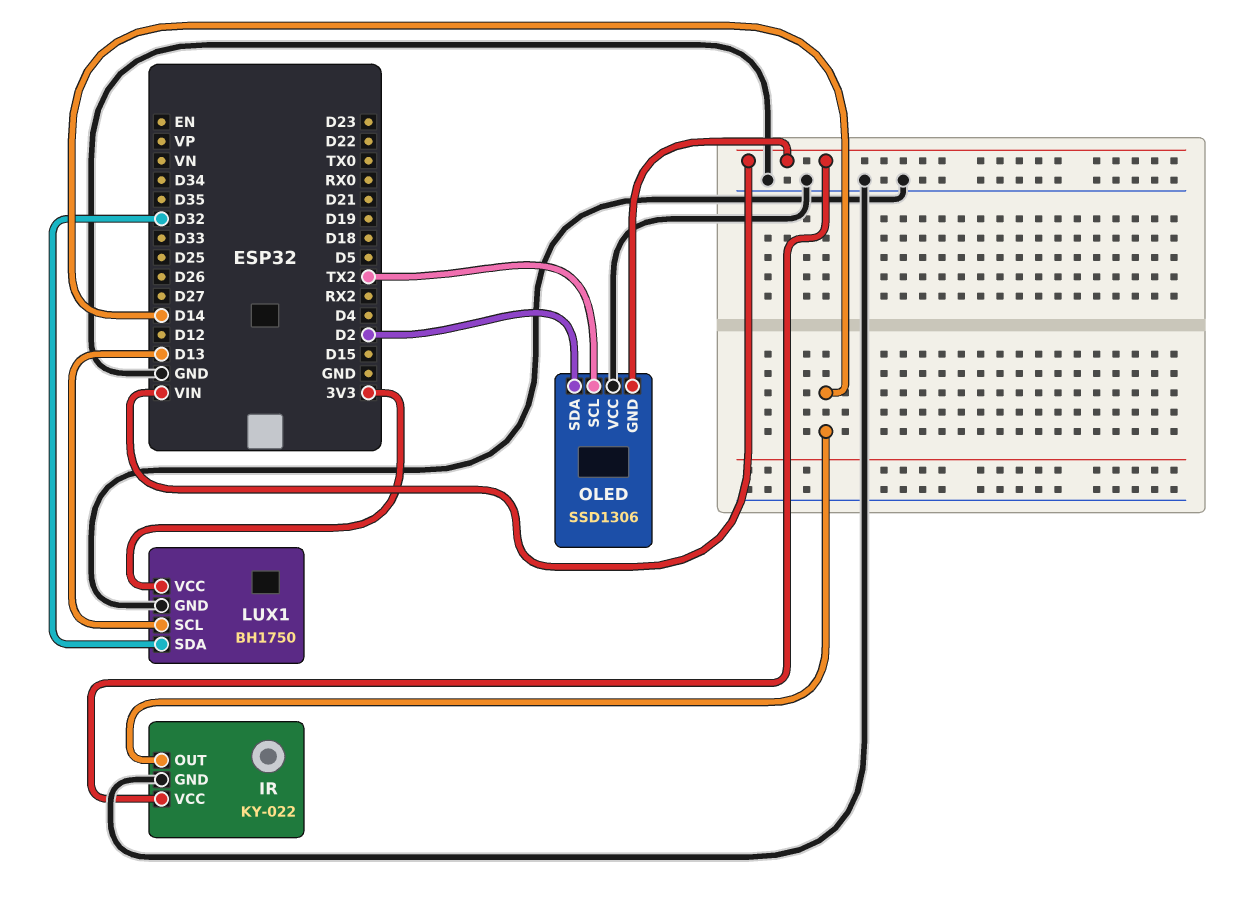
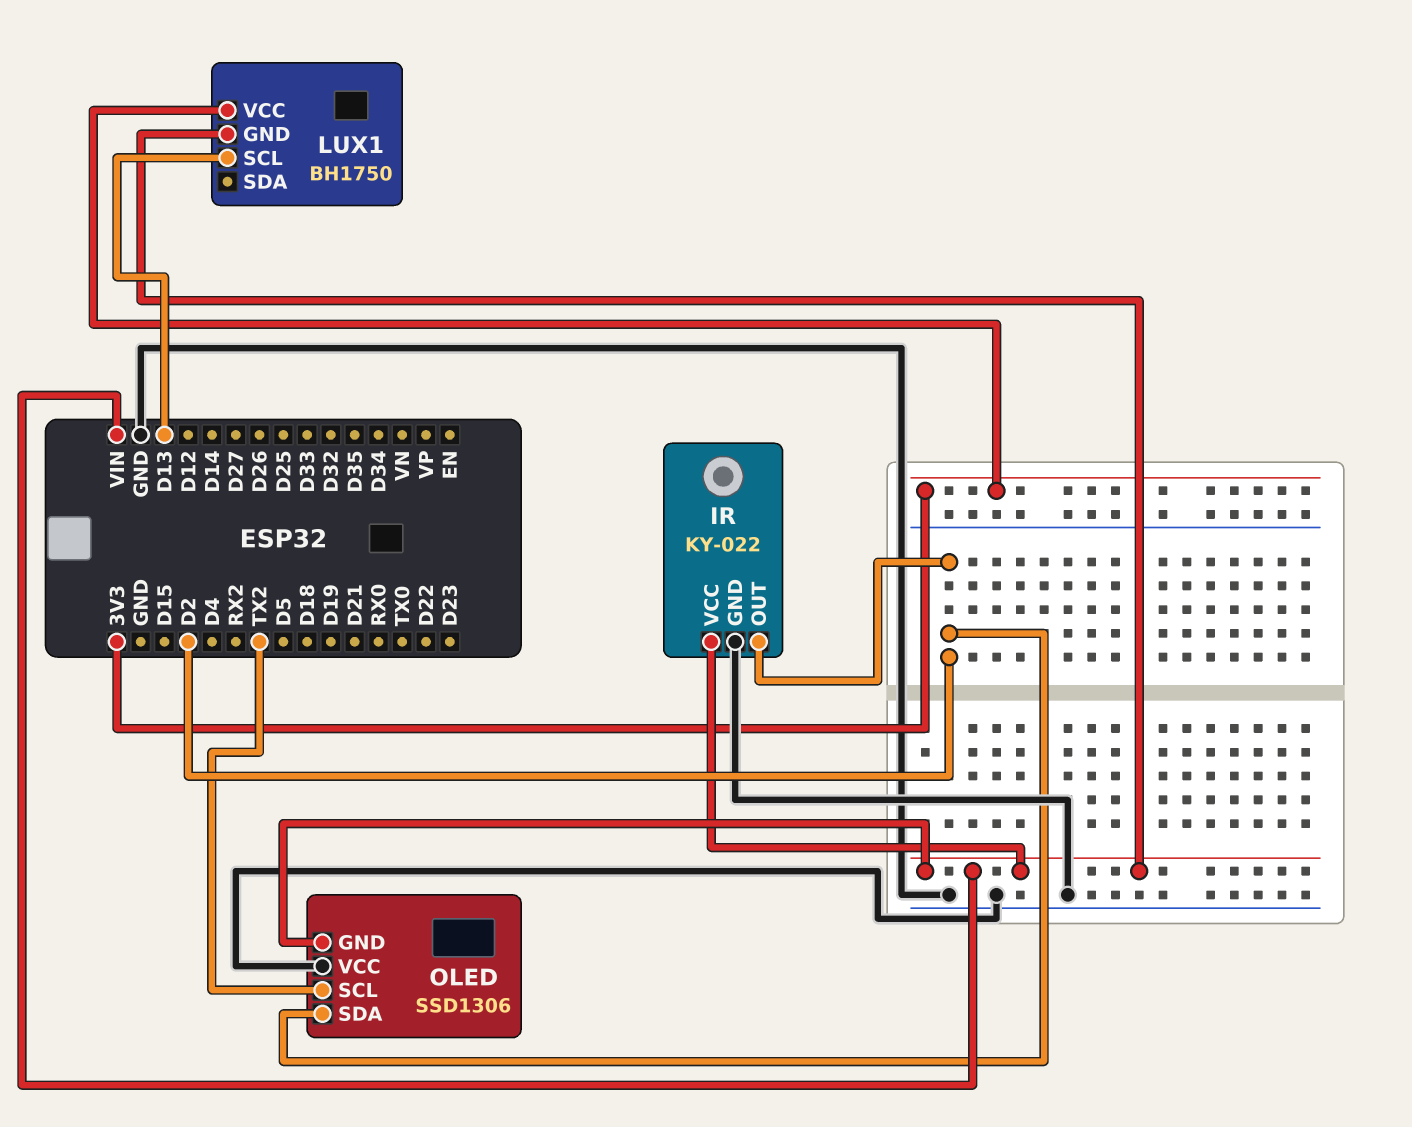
IR pin OUT: D14 -> D2
LUX1 pin GND: GND -> VIN
LUX1 pin SDA: D32 -> none

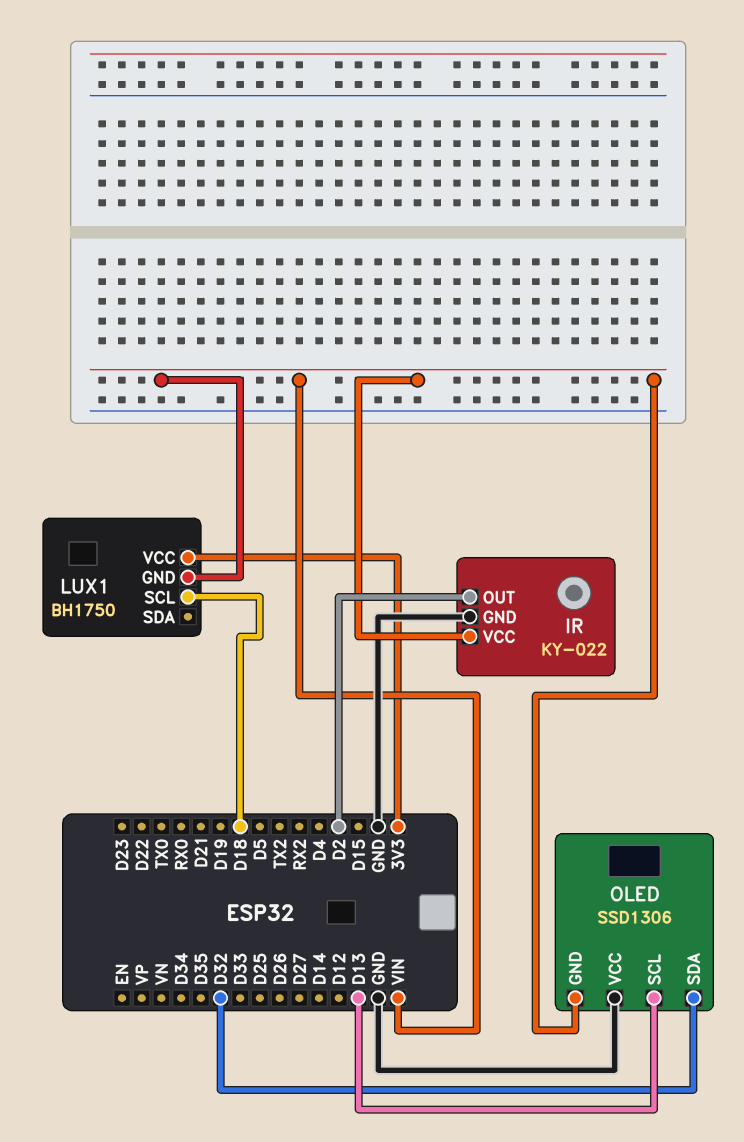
LUX1 pin SCL: D13 -> D18
OLED pin SCL: TX2 -> D13
OLED pin SDA: D2 -> D32

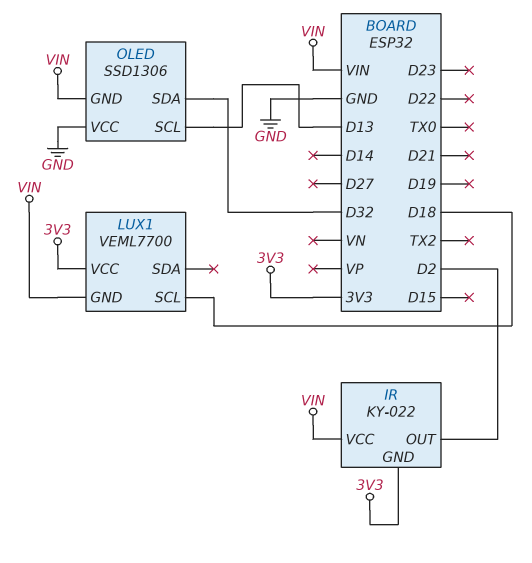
IR pin GND: GND -> 3V3
LUX1: BH1750 -> VEML7700

